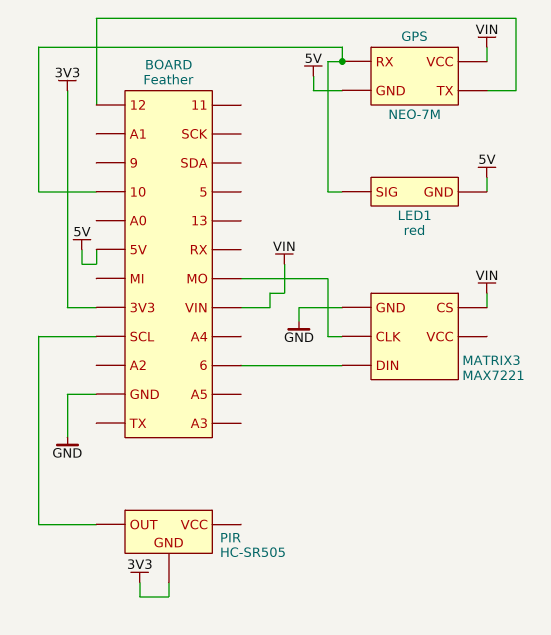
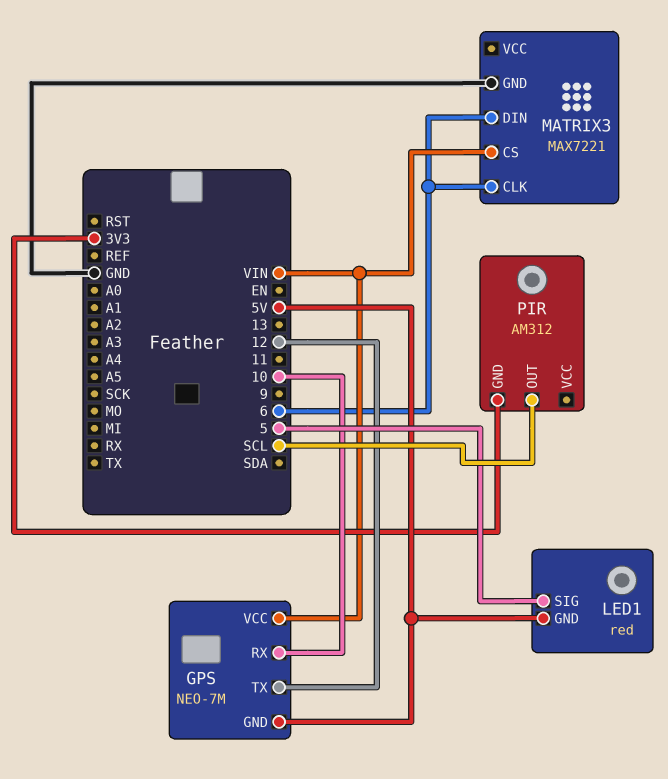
LED1 pin SIG: 10 -> 5
MATRIX3 pin CLK: MO -> 6
PIR: HC-SR505 -> AM312

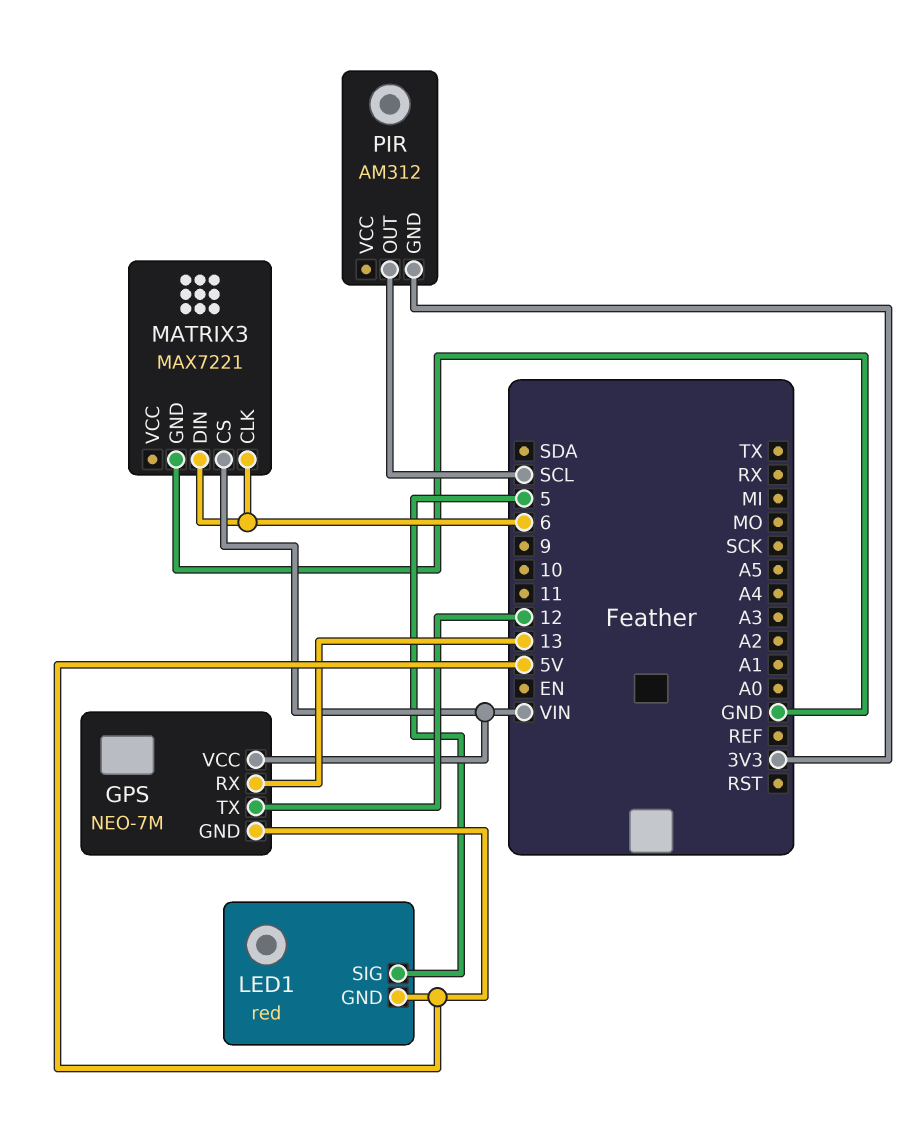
GPS pin RX: 10 -> 13

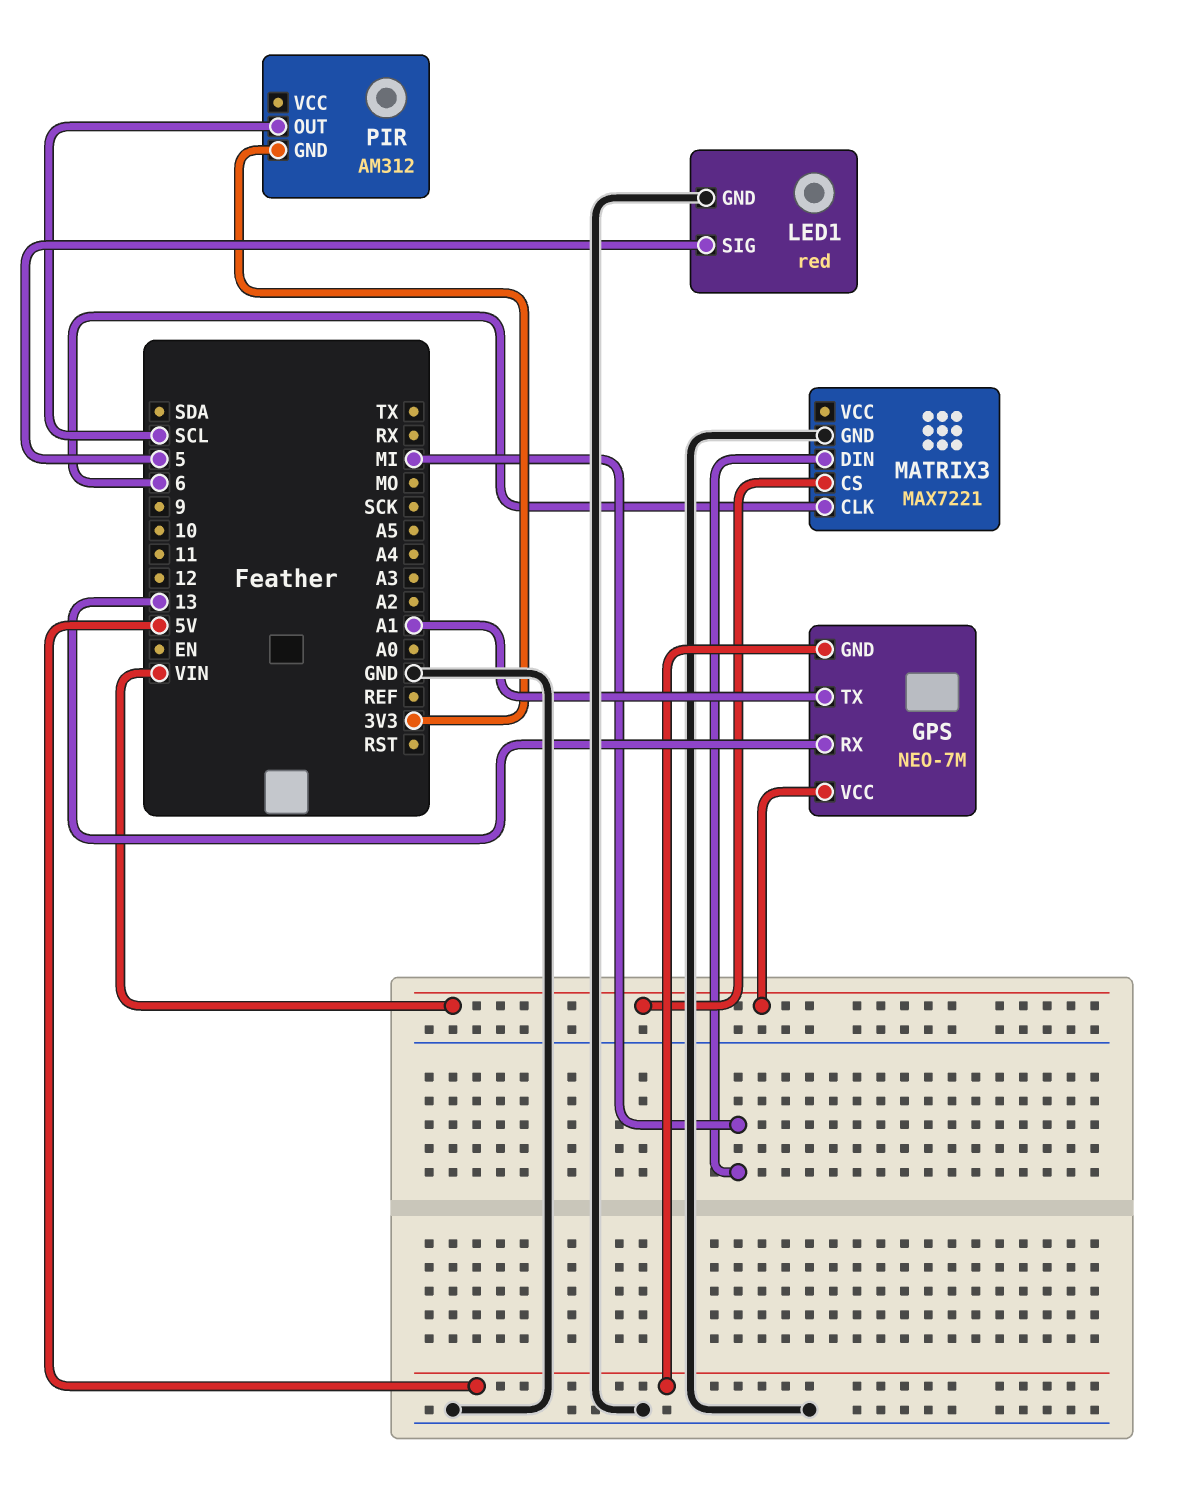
GPS pin TX: 12 -> A1
LED1 pin GND: 5V -> GND
MATRIX3 pin DIN: 6 -> MI

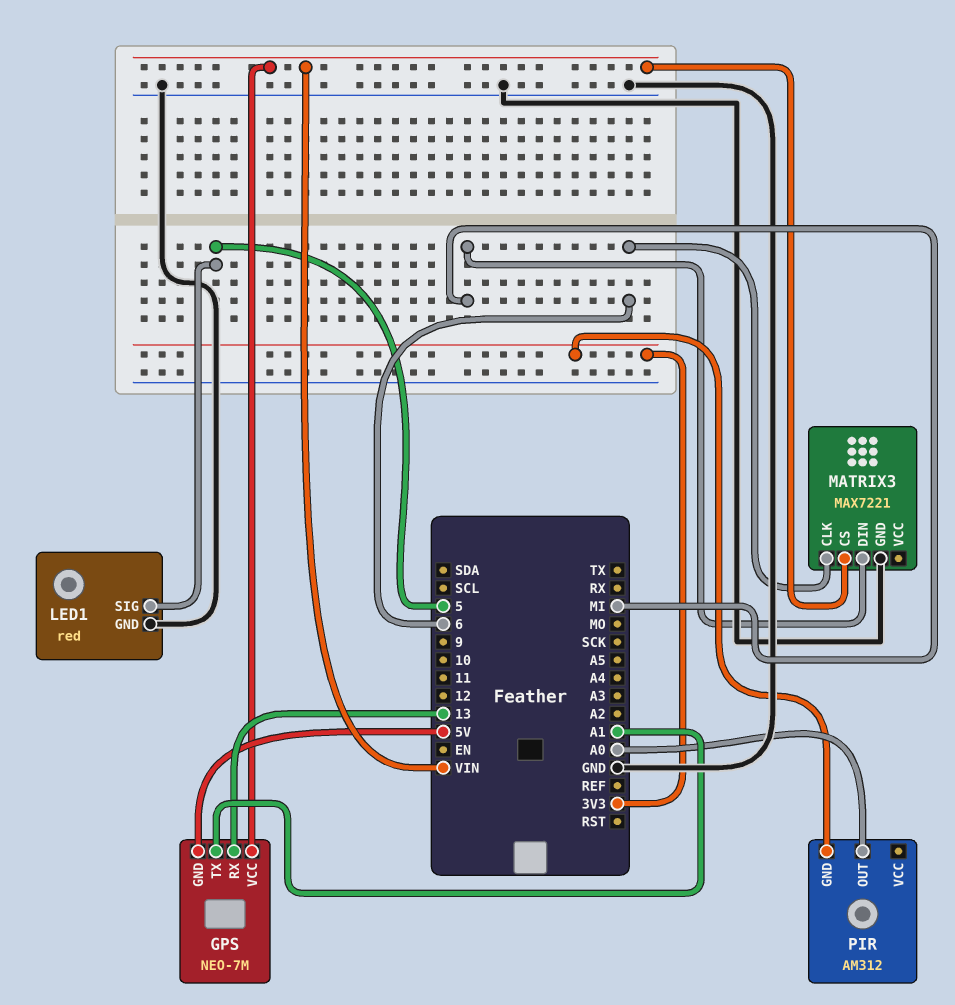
PIR pin OUT: SCL -> A0

